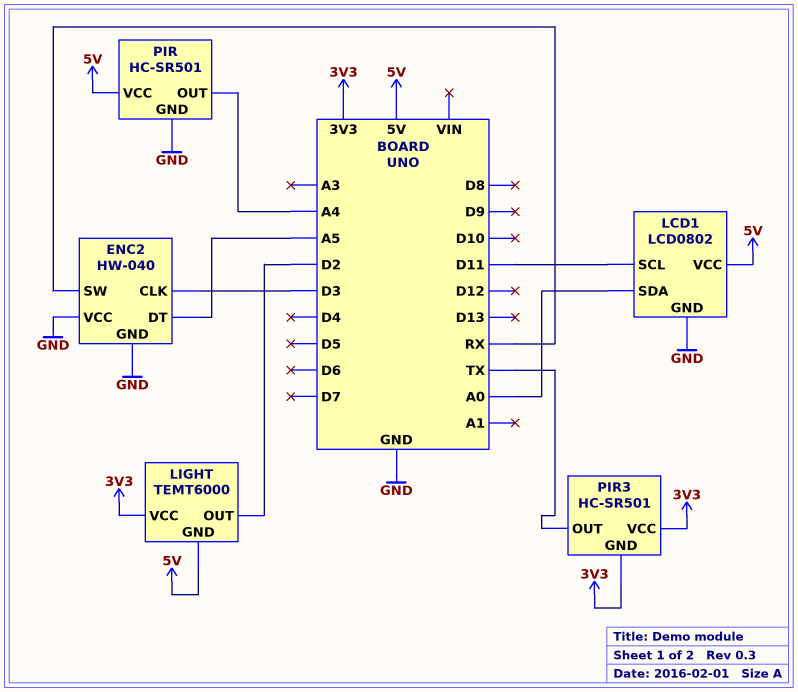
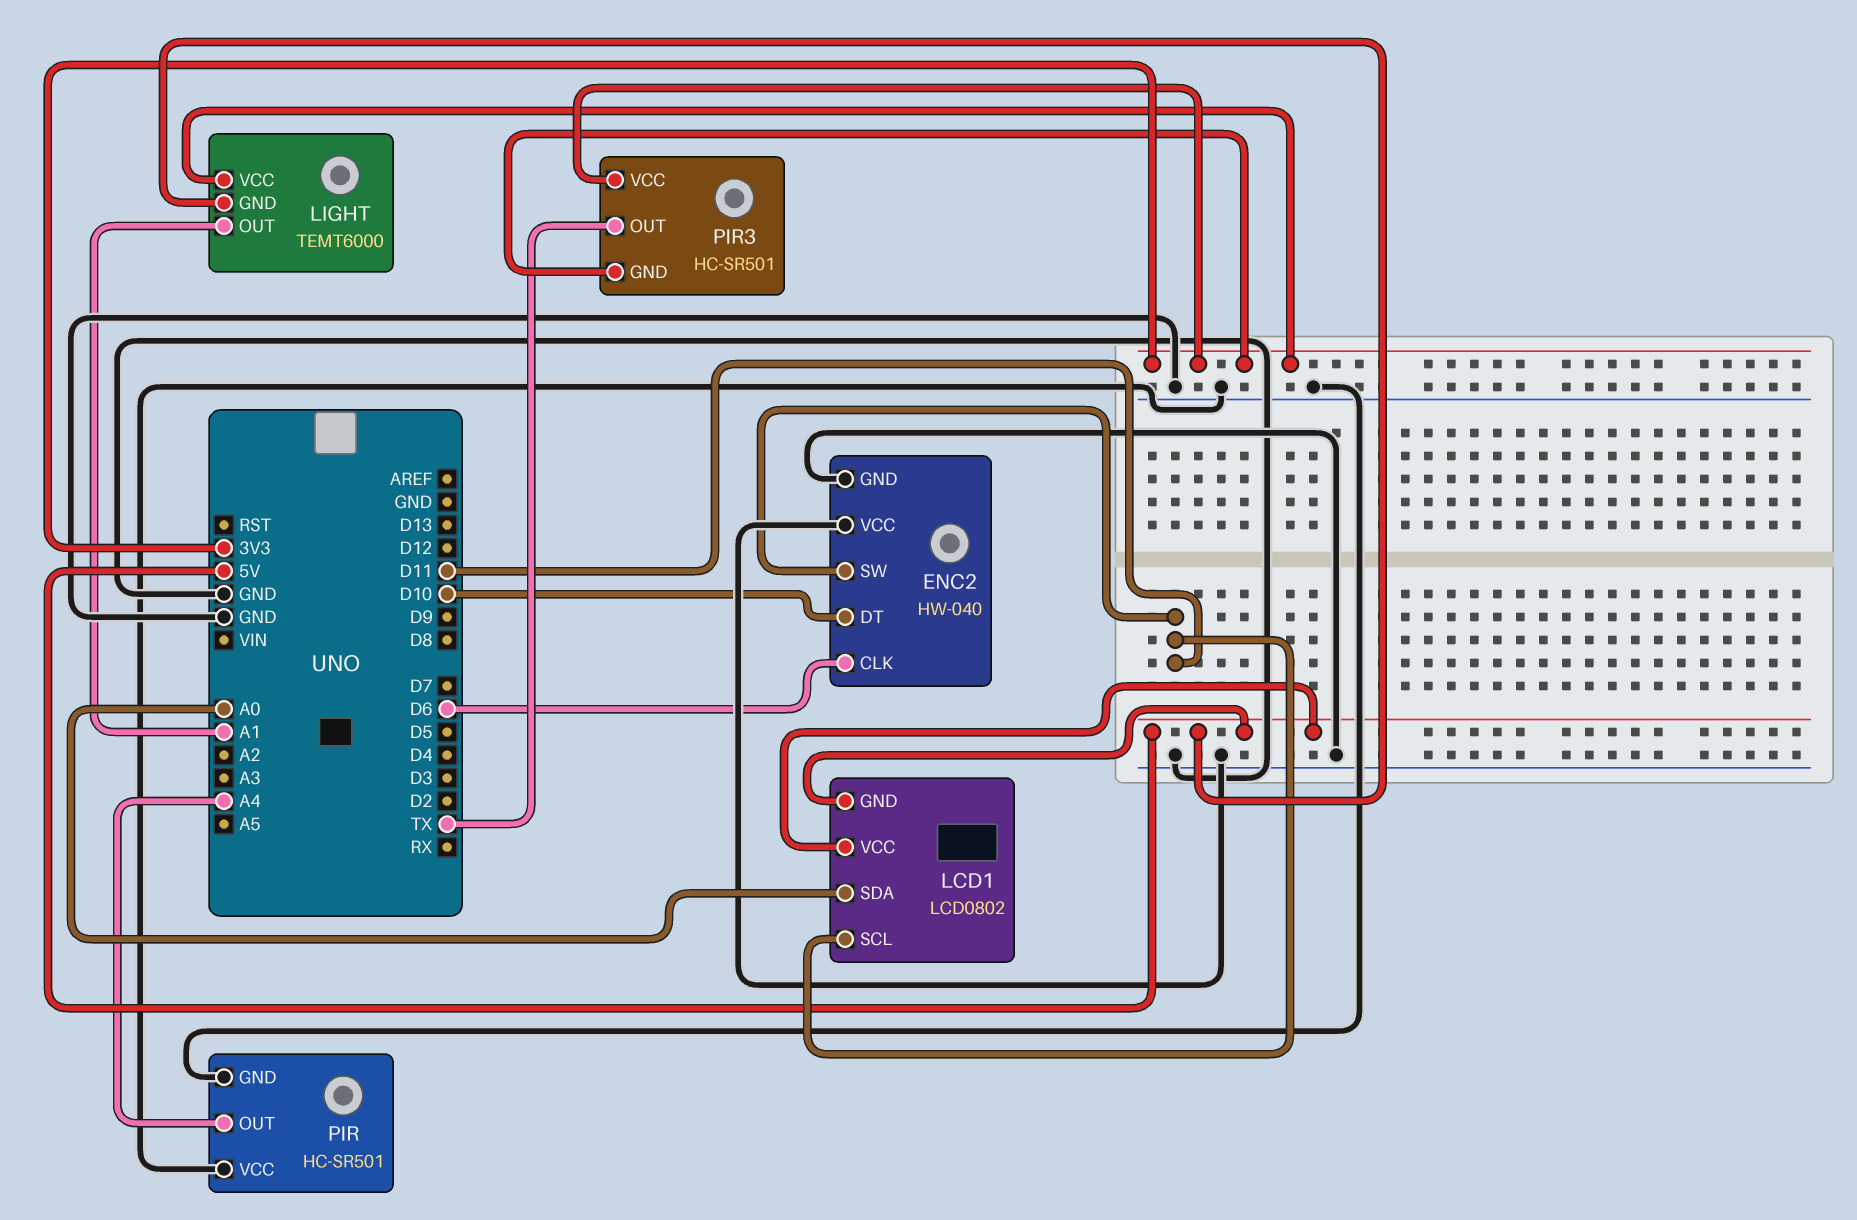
ENC2 pin CLK: D3 -> D6
ENC2 pin DT: A5 -> D10
ENC2 pin SW: RX -> D11
LCD1 pin GND: GND -> 5V
LIGHT pin OUT: D2 -> A1
PIR pin VCC: 5V -> GND

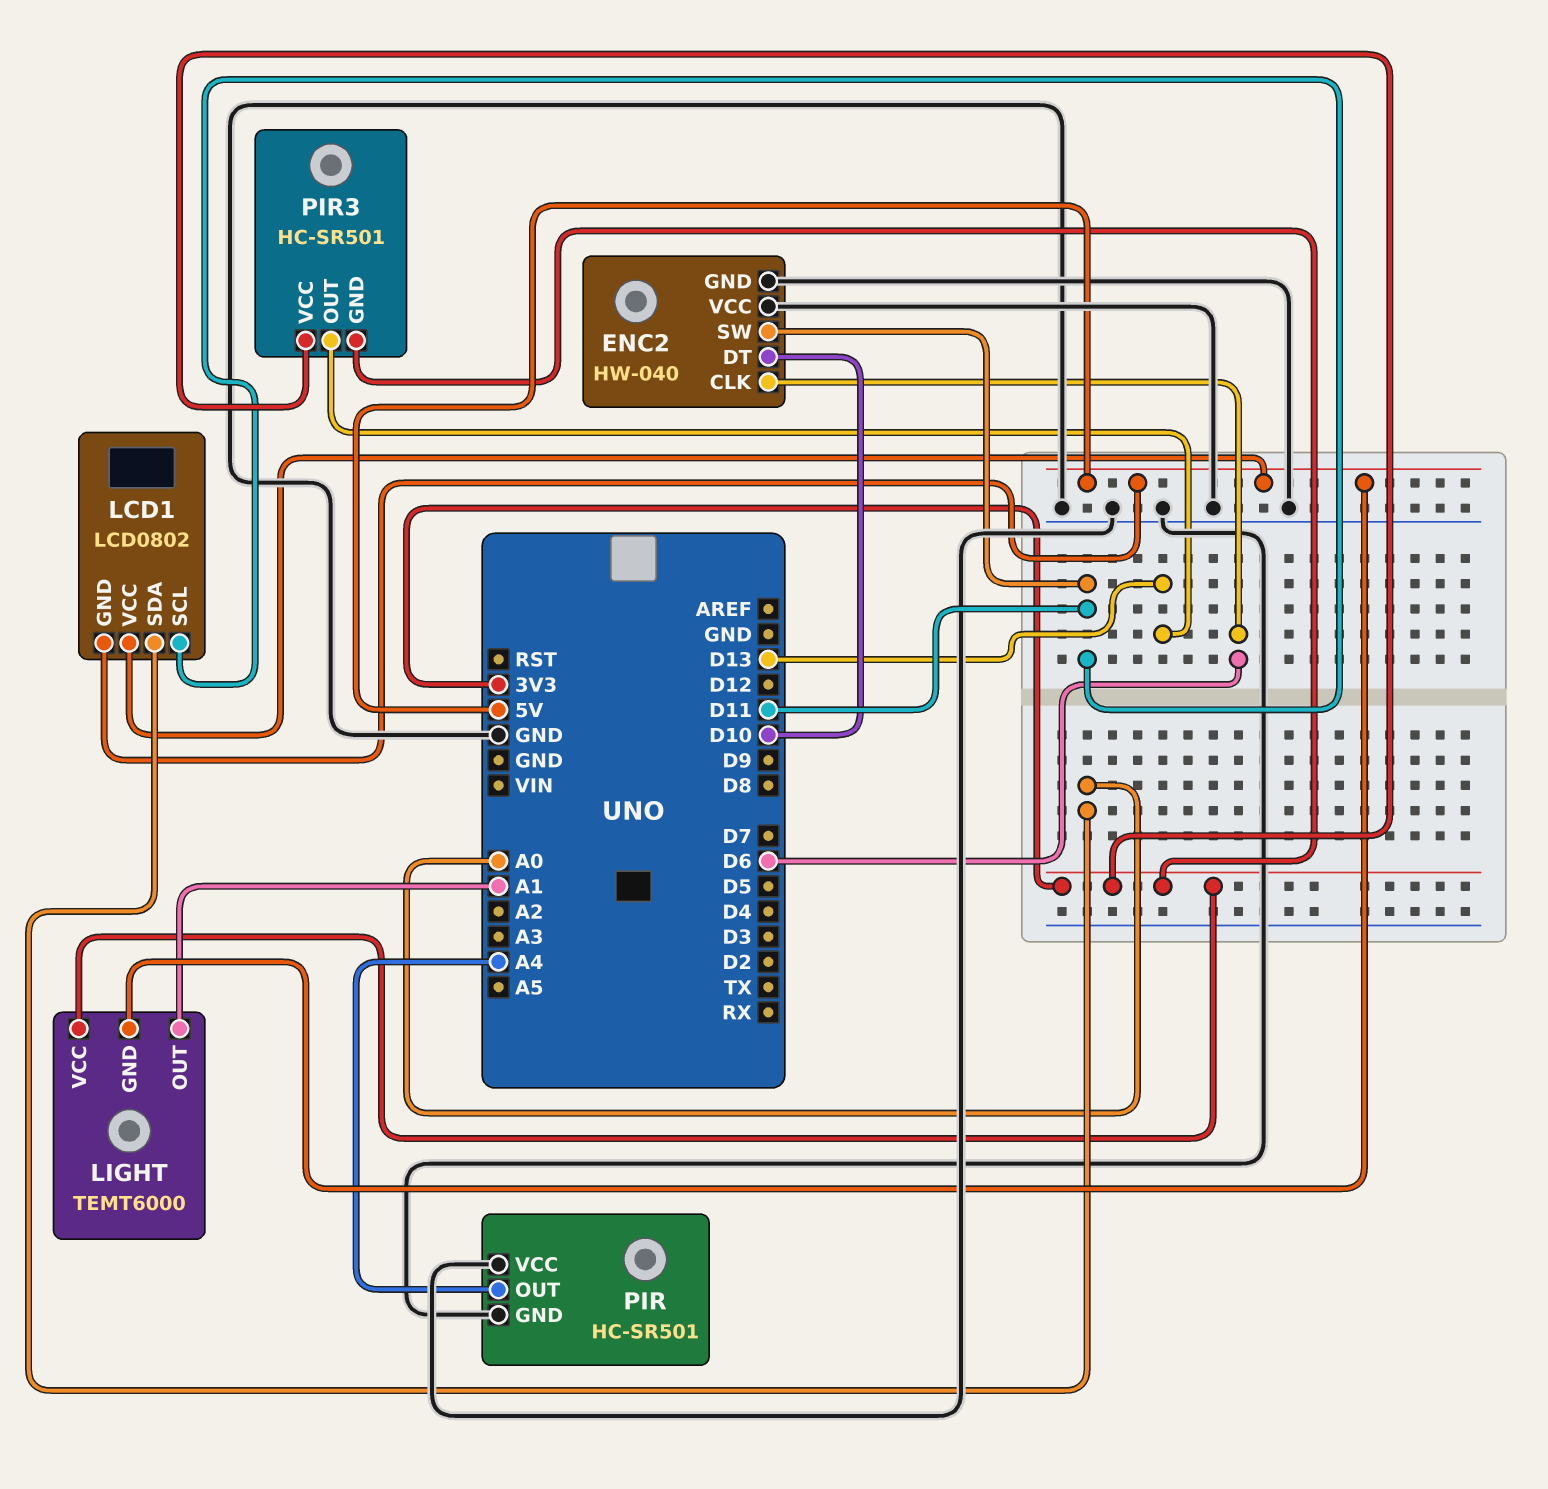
PIR3 pin OUT: TX -> D13

